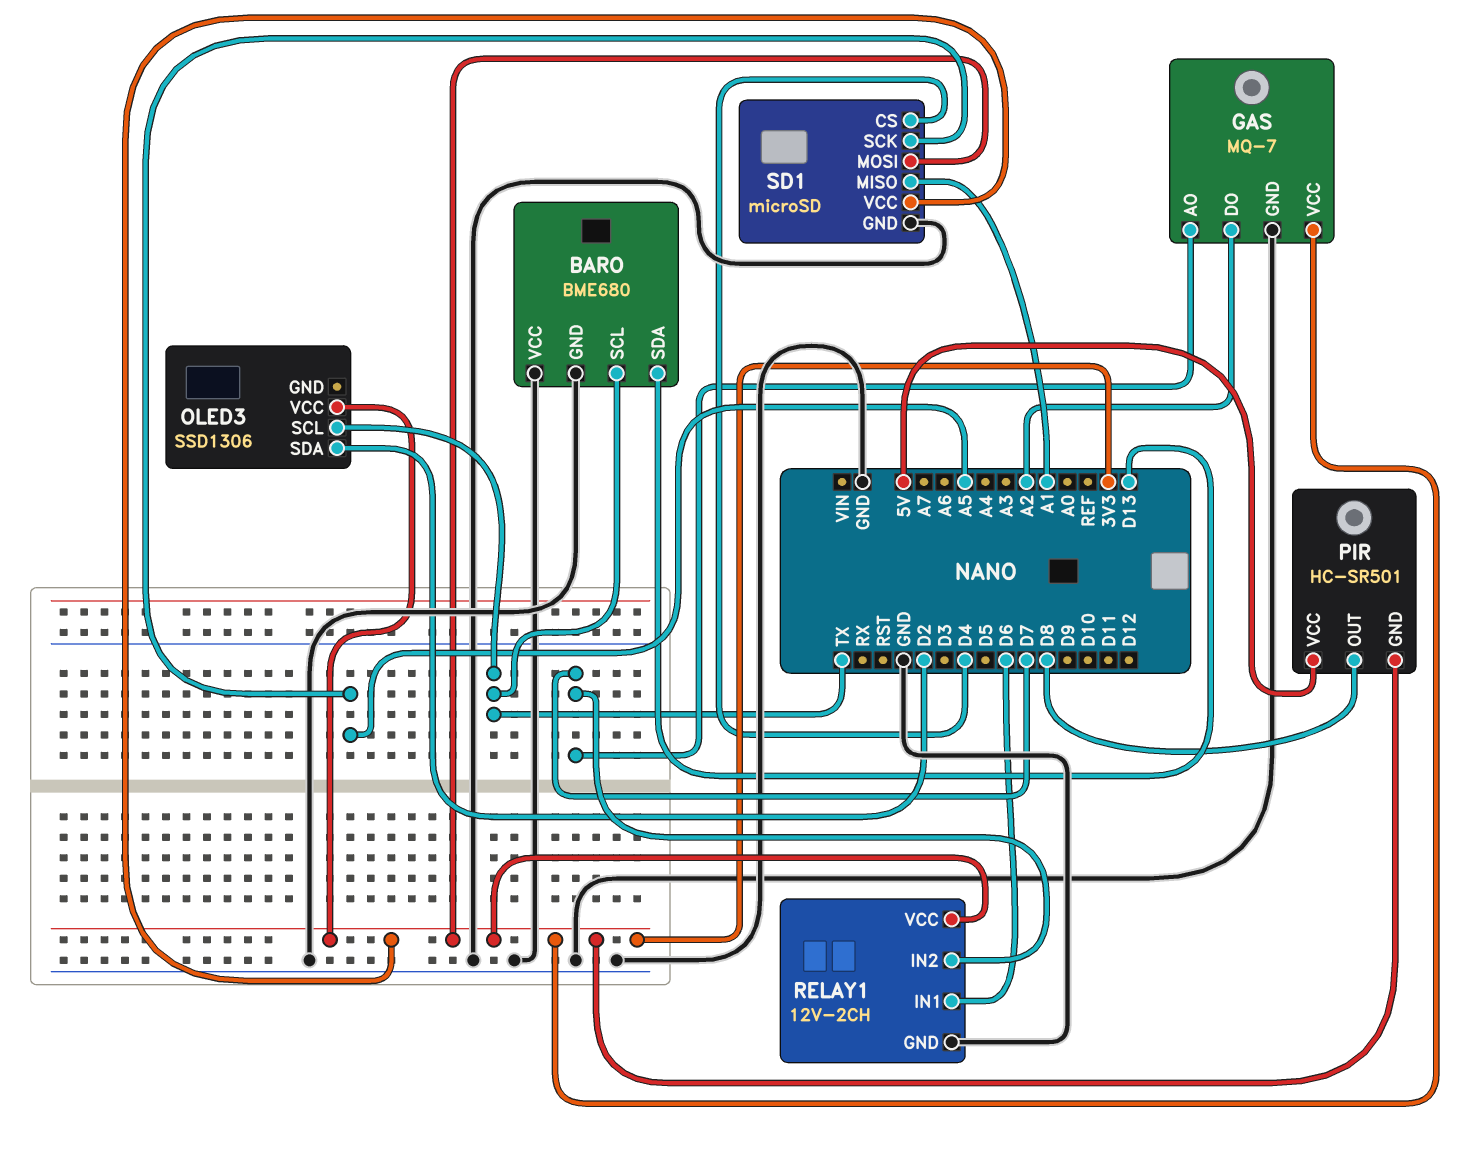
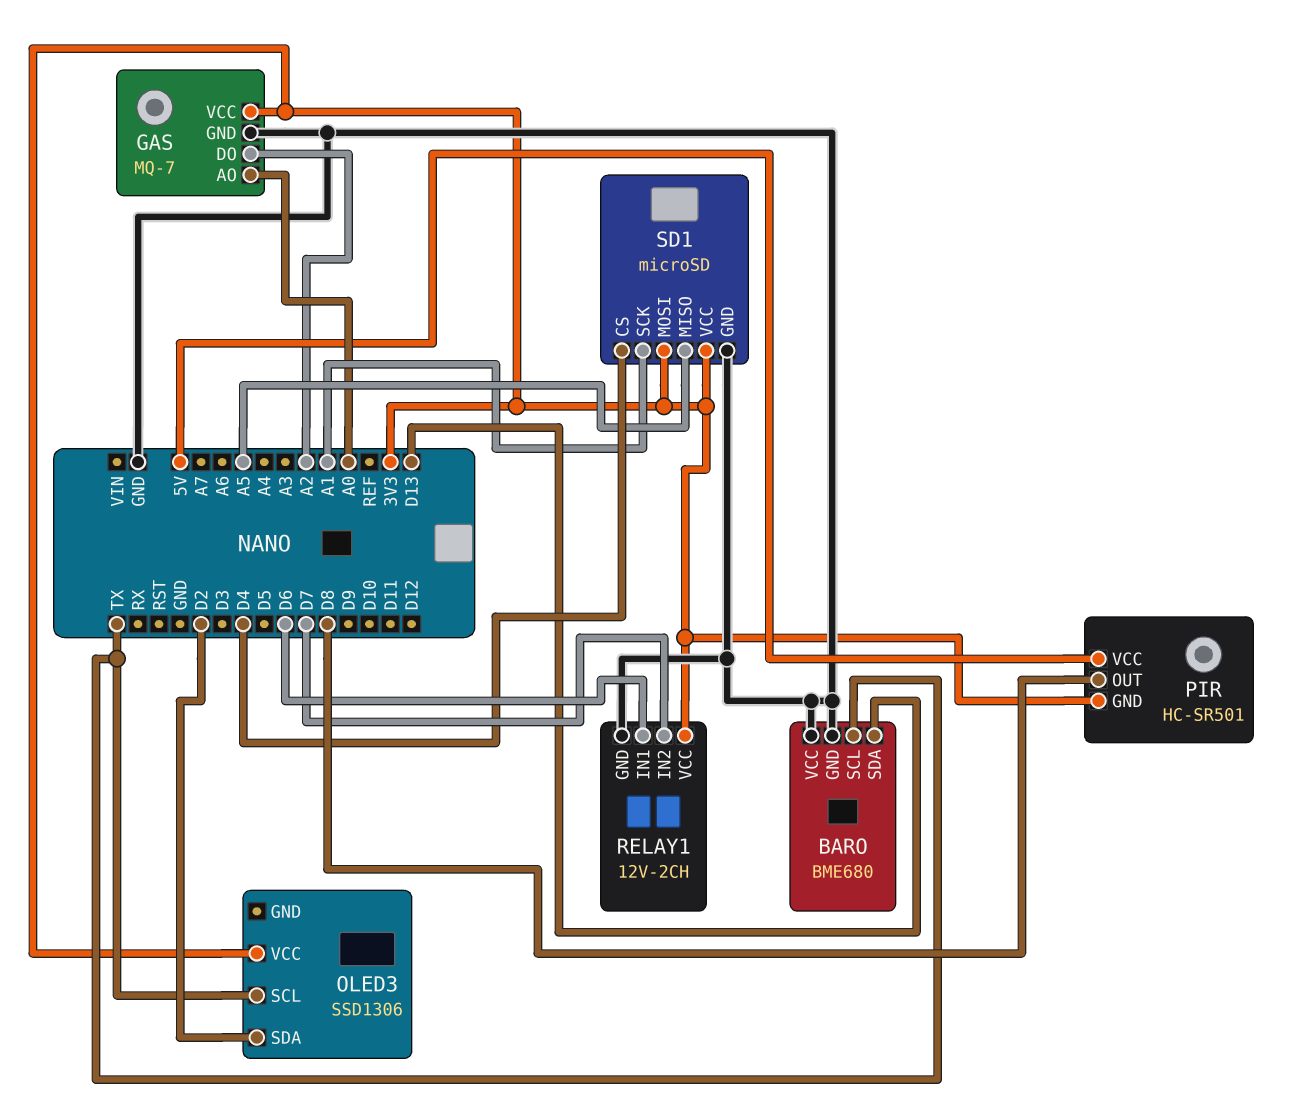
GAS pin AO: D7 -> A0
SD1 pin MISO: A1 -> A5
SD1 pin SCK: A5 -> A1

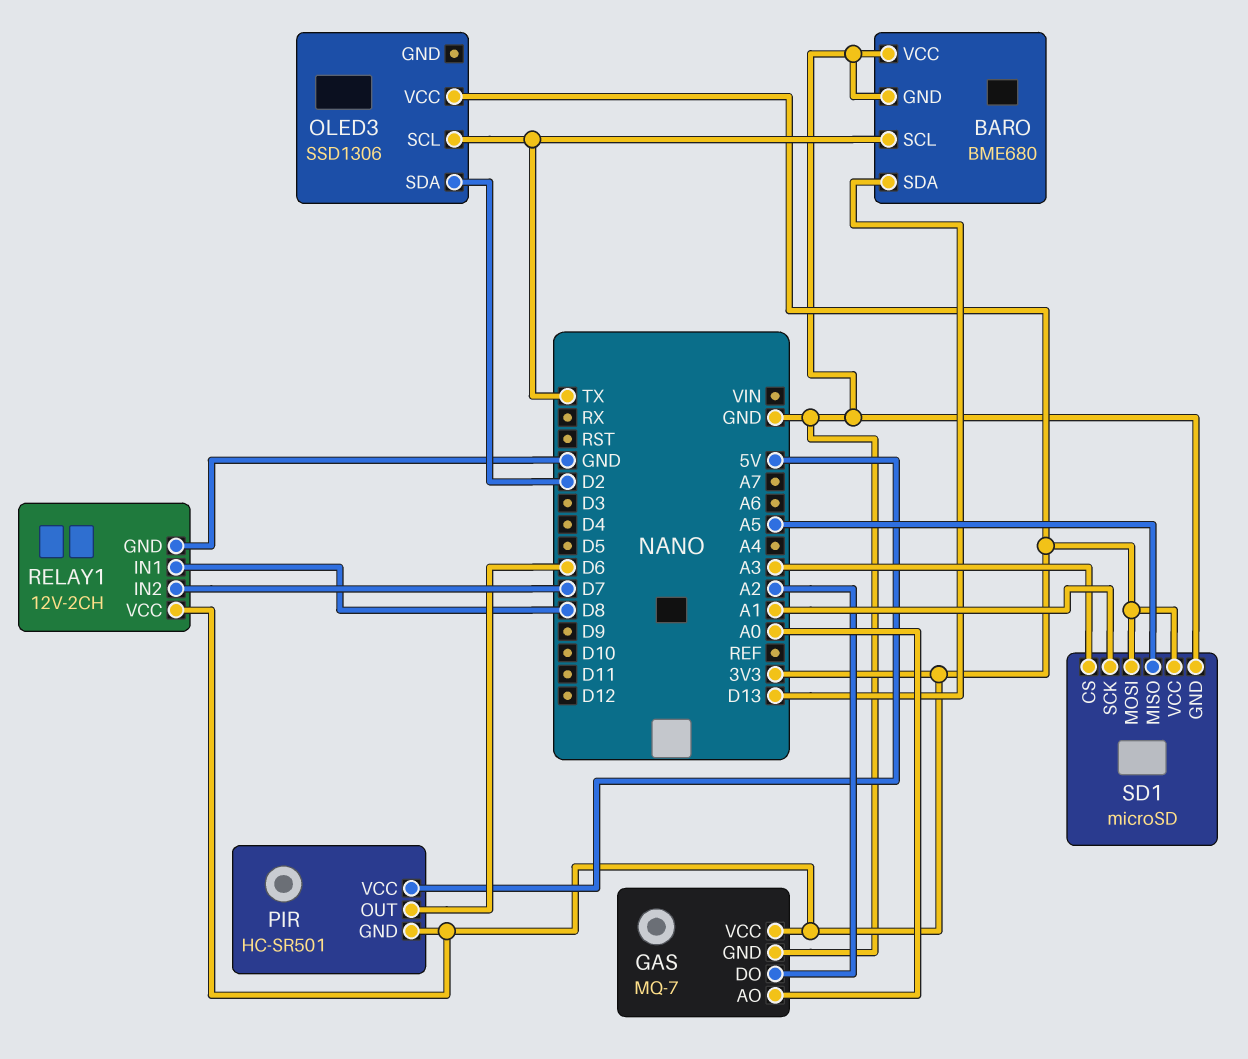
PIR pin OUT: D8 -> D6
RELAY1 pin IN1: D6 -> D8
SD1 pin CS: D4 -> A3

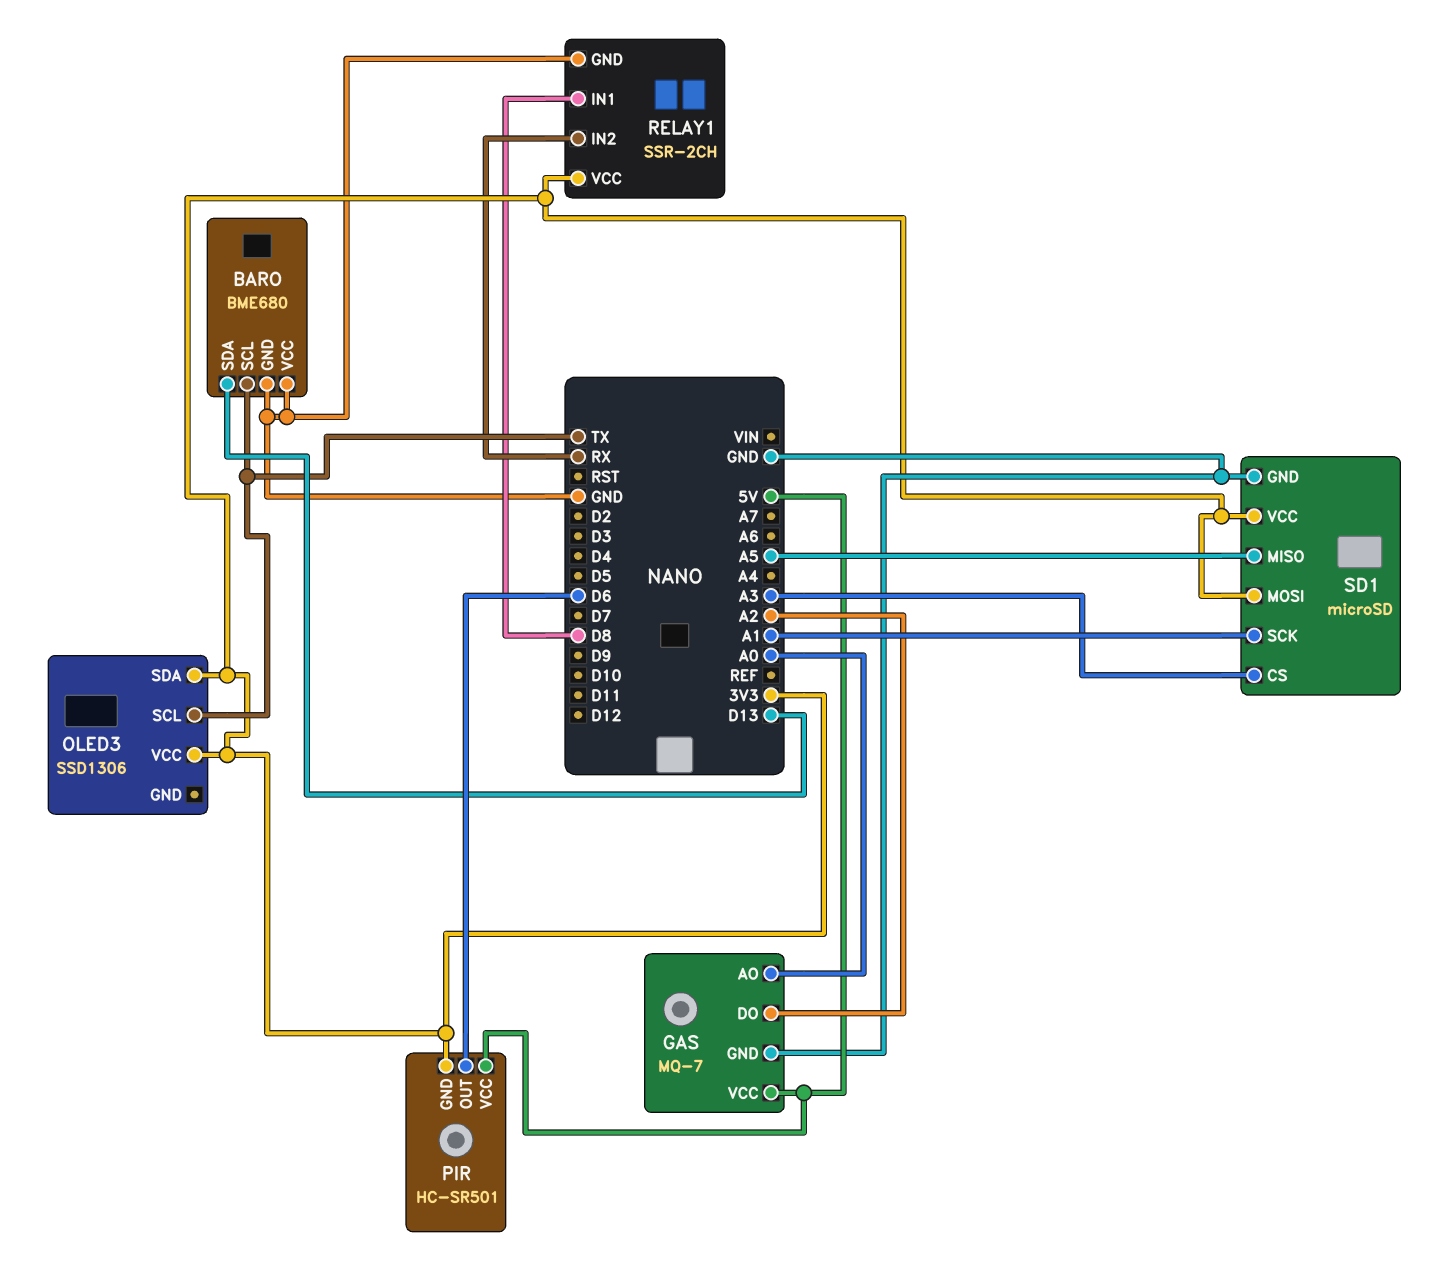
GAS pin VCC: 3V3 -> 5V
OLED3 pin SDA: D2 -> 3V3
RELAY1: 12V-2CH -> SSR-2CH
RELAY1 pin IN2: D7 -> RX

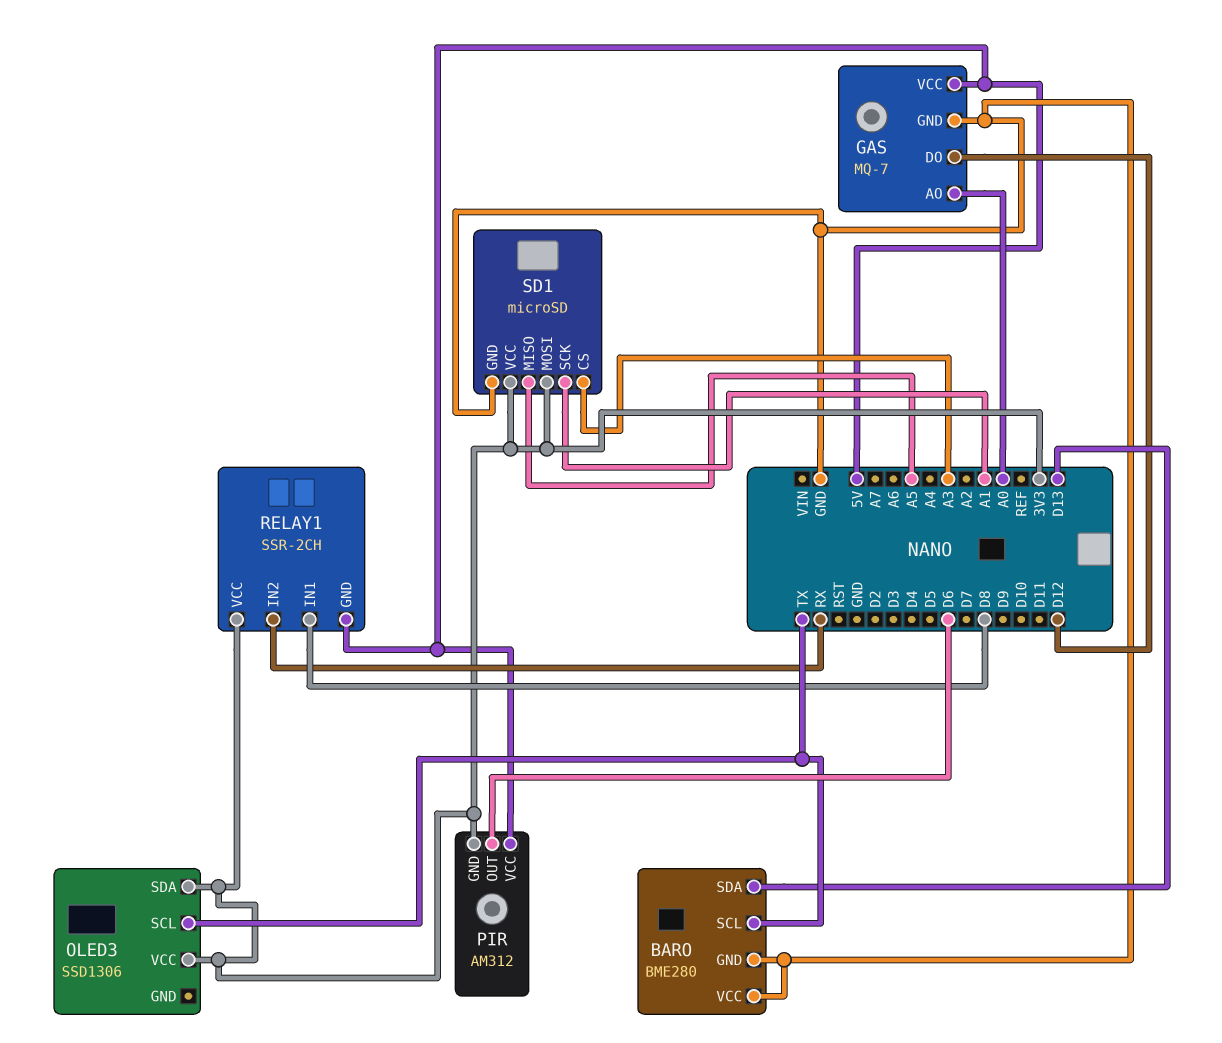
BARO: BME680 -> BME280
GAS pin DO: A2 -> D12
PIR: HC-SR501 -> AM312
RELAY1 pin GND: GND -> 5V

